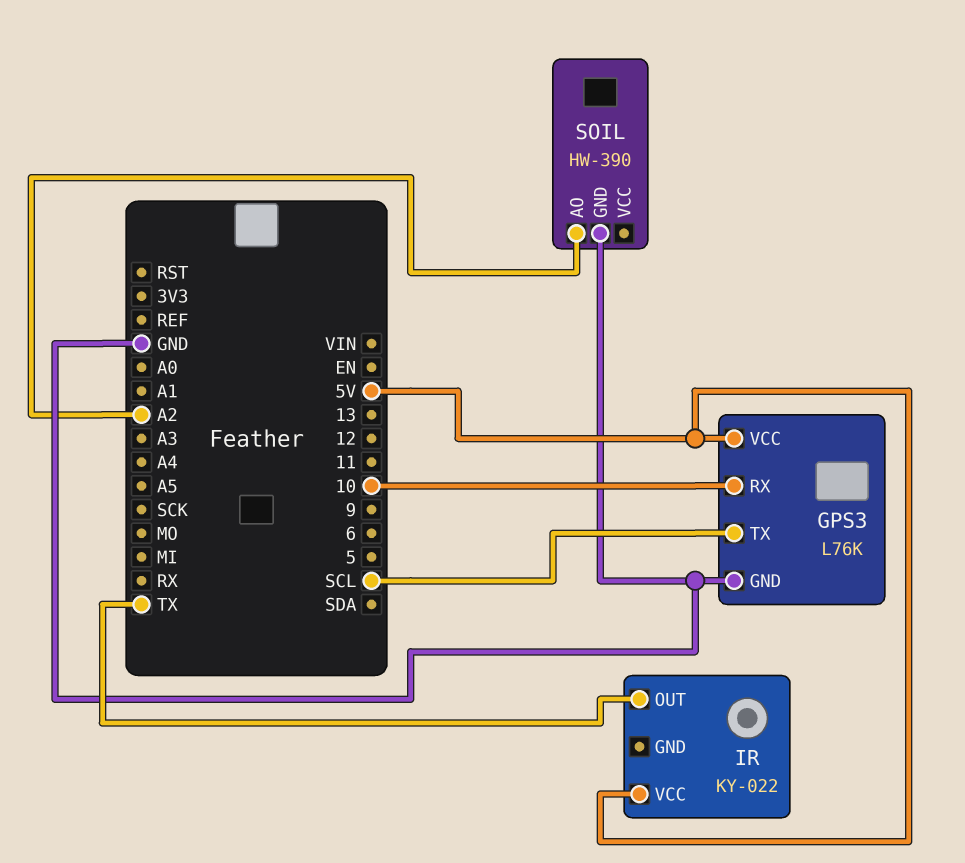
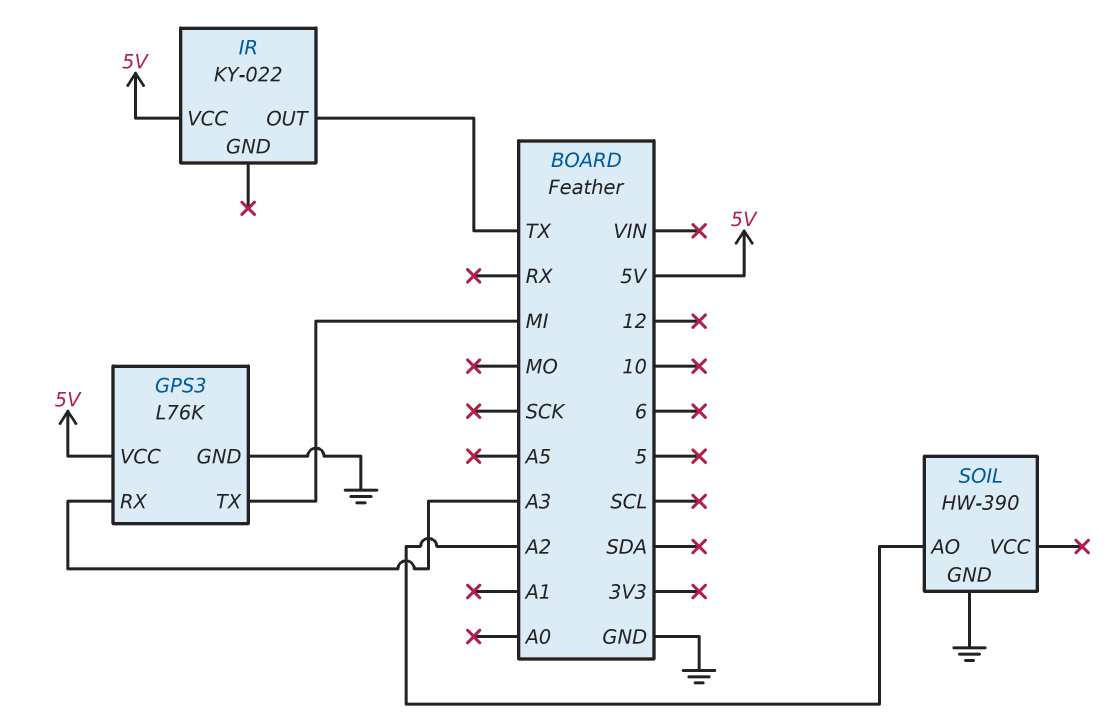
GPS3 pin RX: 10 -> A3
GPS3 pin TX: SCL -> MI

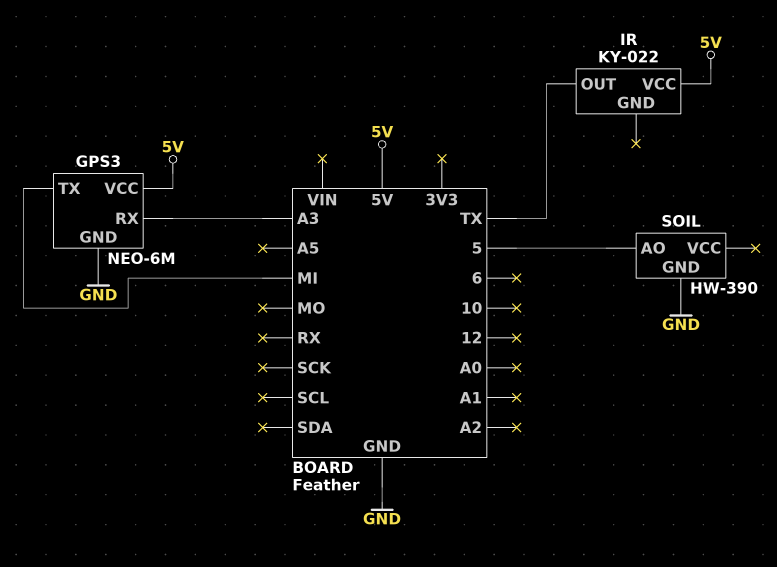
GPS3: L76K -> NEO-6M
SOIL pin AO: A2 -> 5

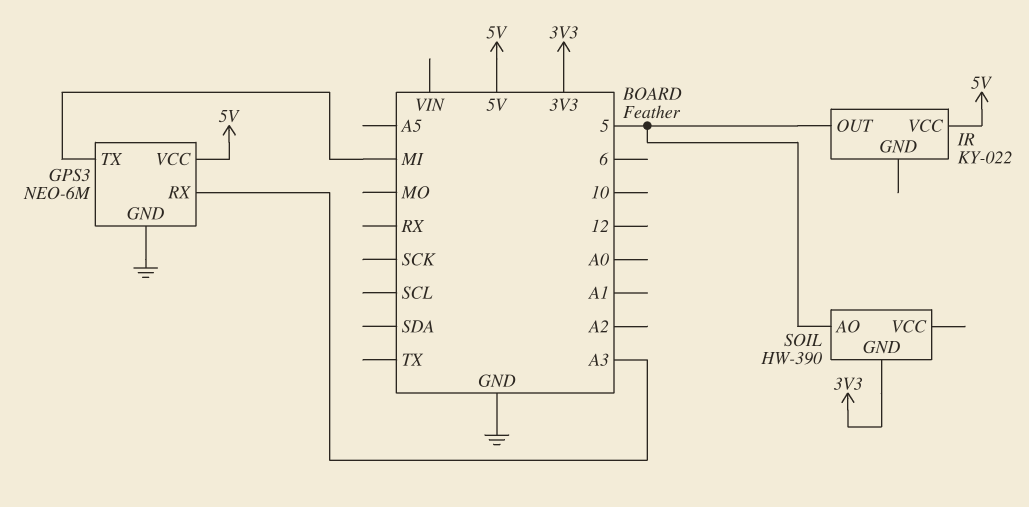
IR pin OUT: TX -> 5
SOIL pin GND: GND -> 3V3

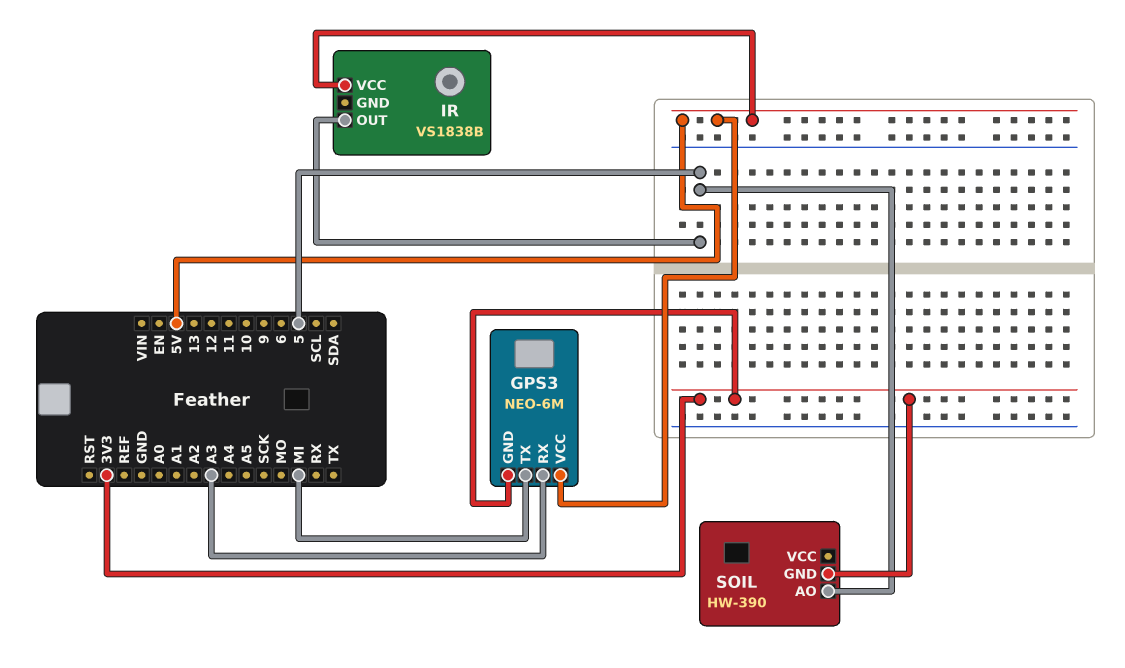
GPS3 pin GND: GND -> 3V3
IR: KY-022 -> VS1838B

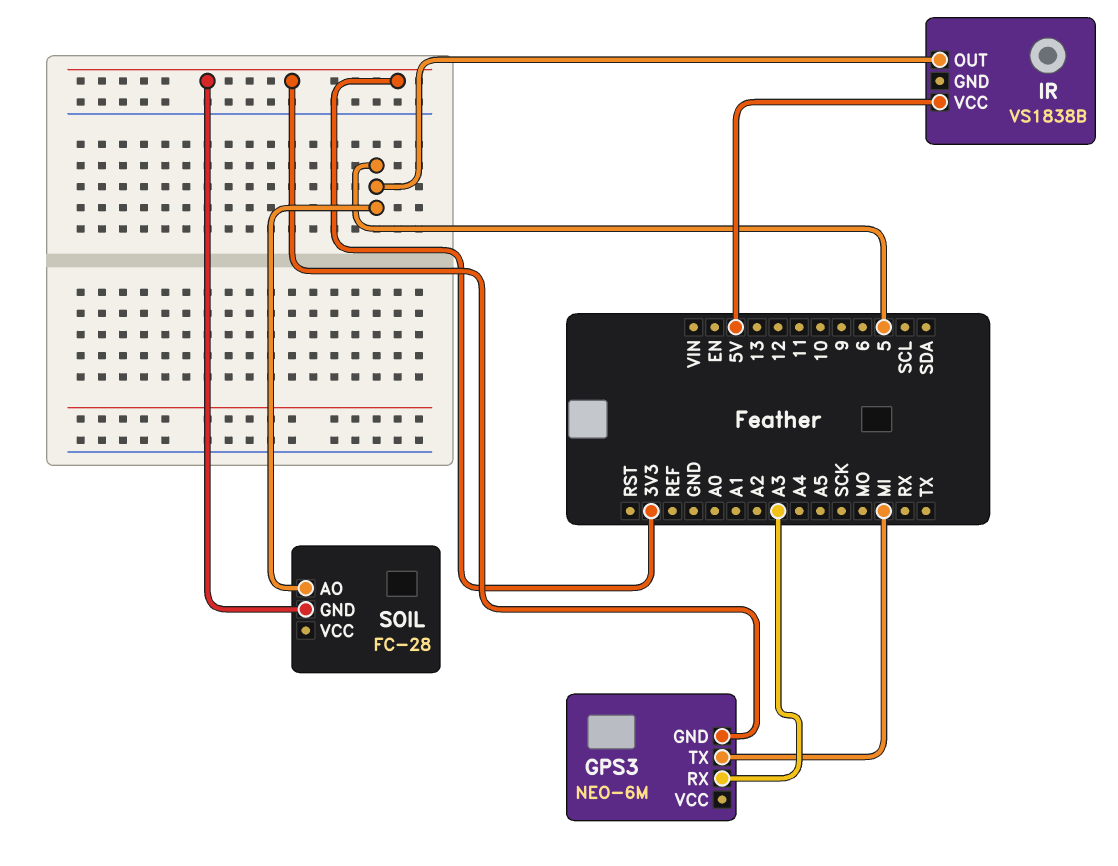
GPS3 pin VCC: 5V -> none
SOIL: HW-390 -> FC-28

